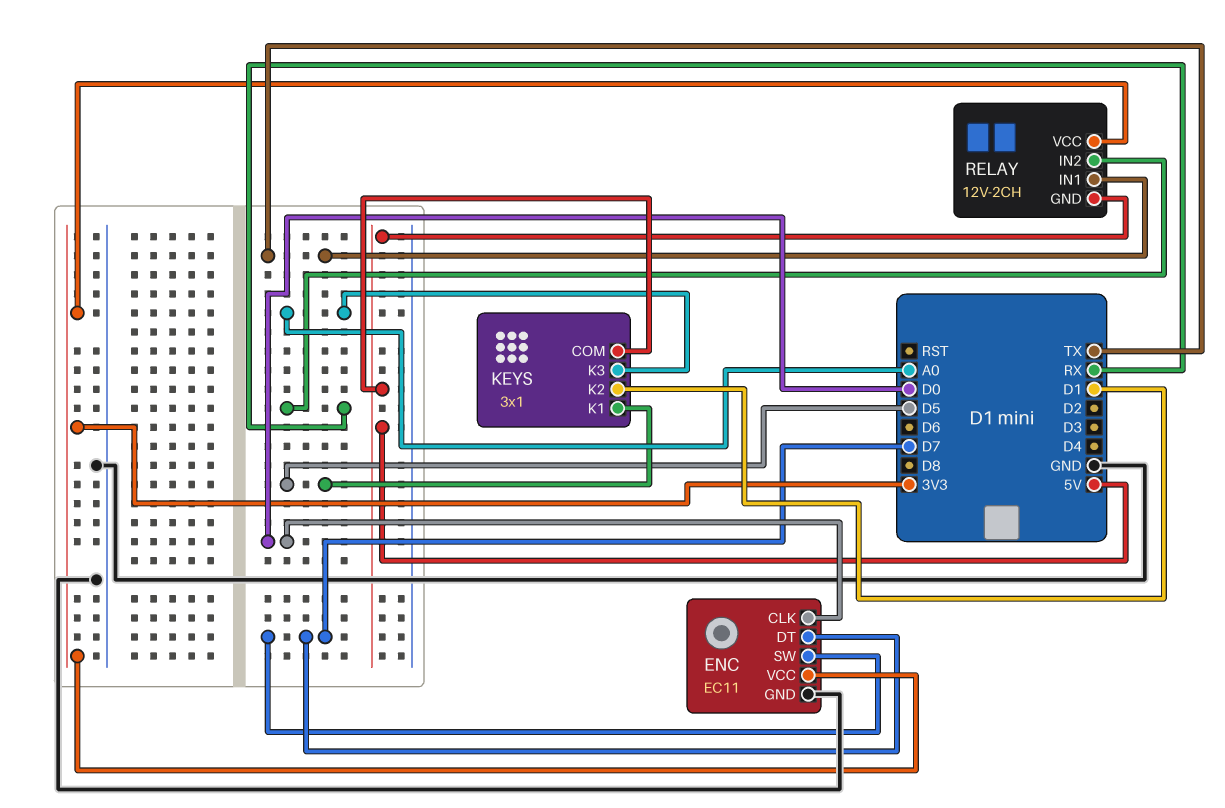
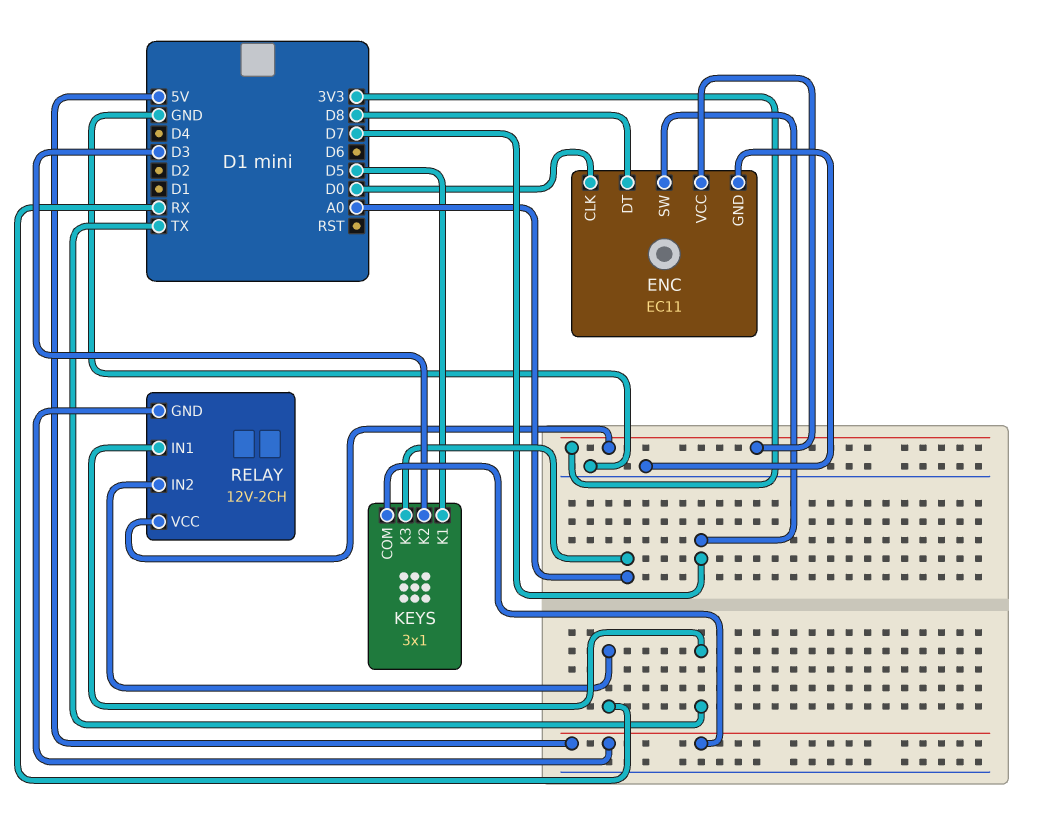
ENC pin DT: D7 -> D8
KEYS pin K2: D1 -> D3

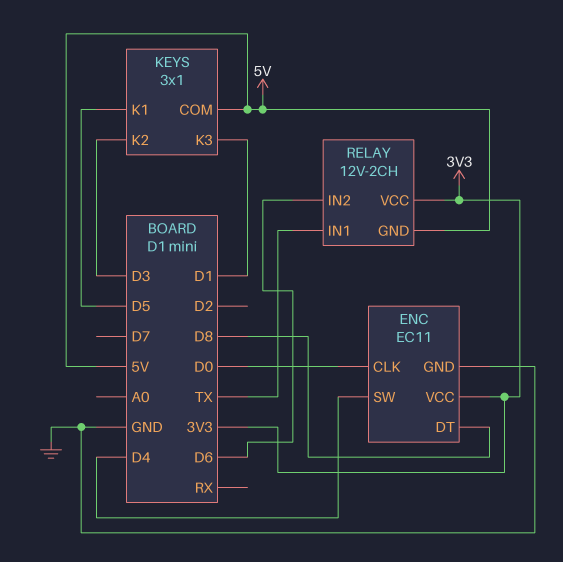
ENC pin SW: D7 -> D4
KEYS pin K3: A0 -> D1
RELAY pin IN2: RX -> D6

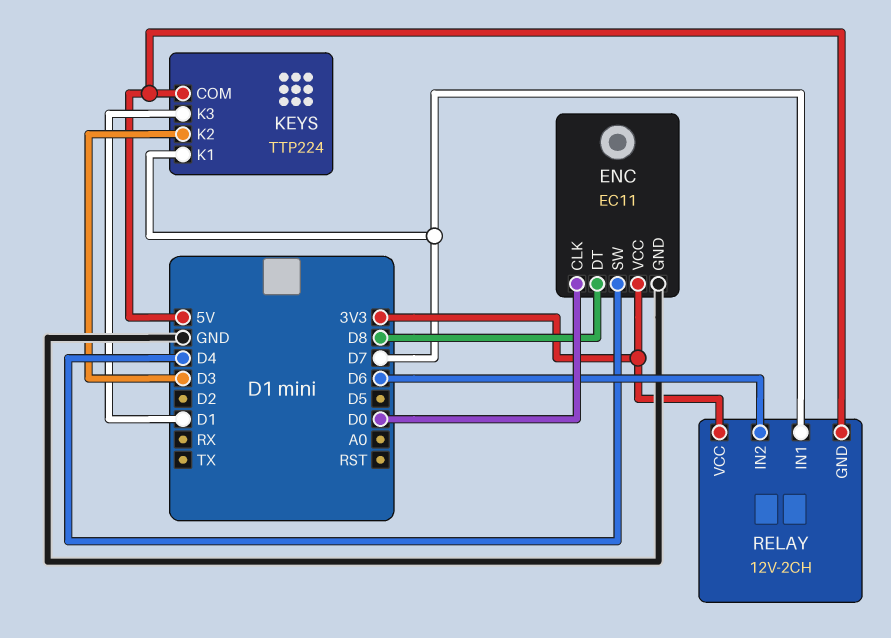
KEYS: 3x1 -> TTP224
KEYS pin K1: D5 -> D7
RELAY pin IN1: TX -> D7

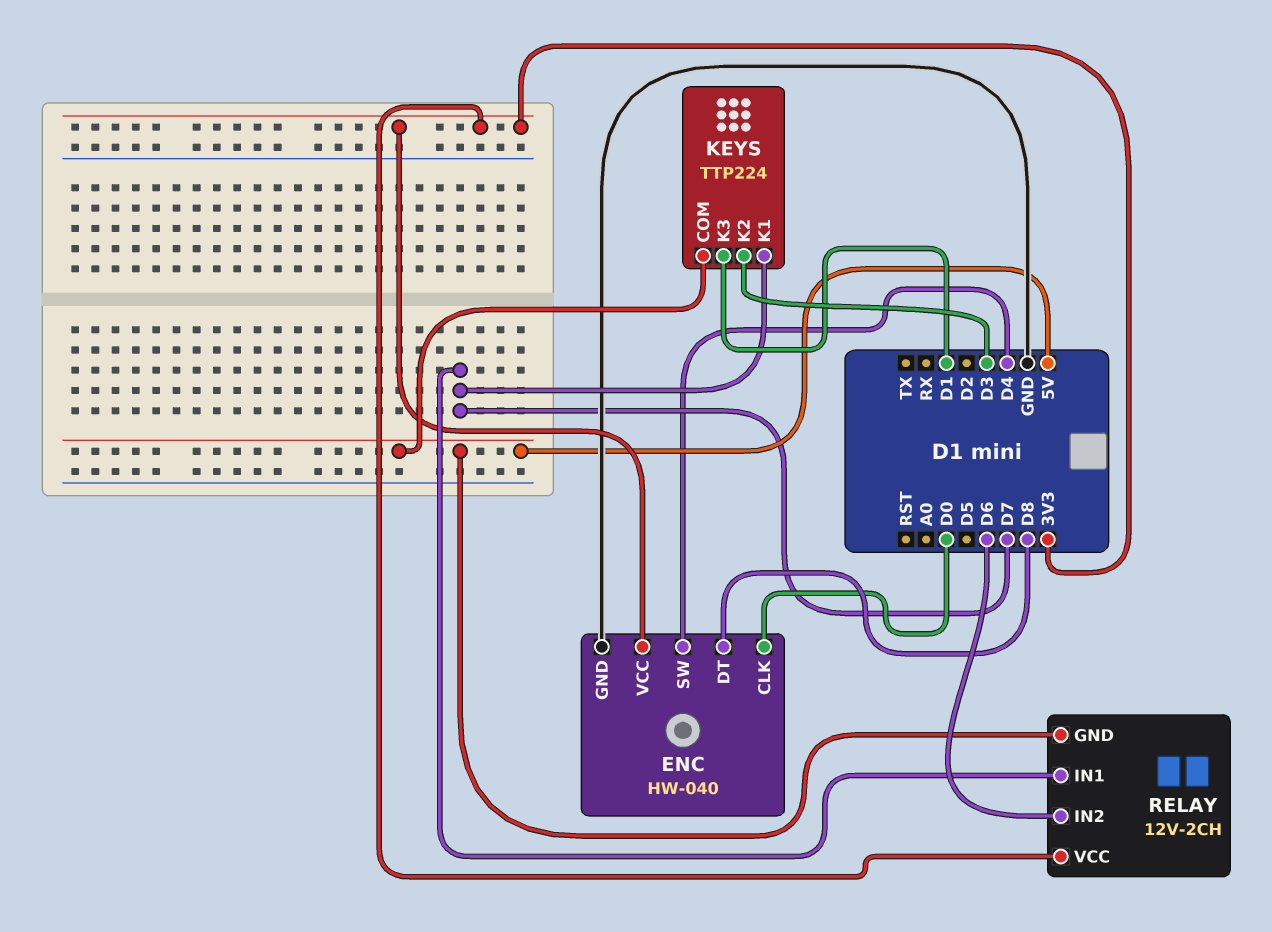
ENC: EC11 -> HW-040

